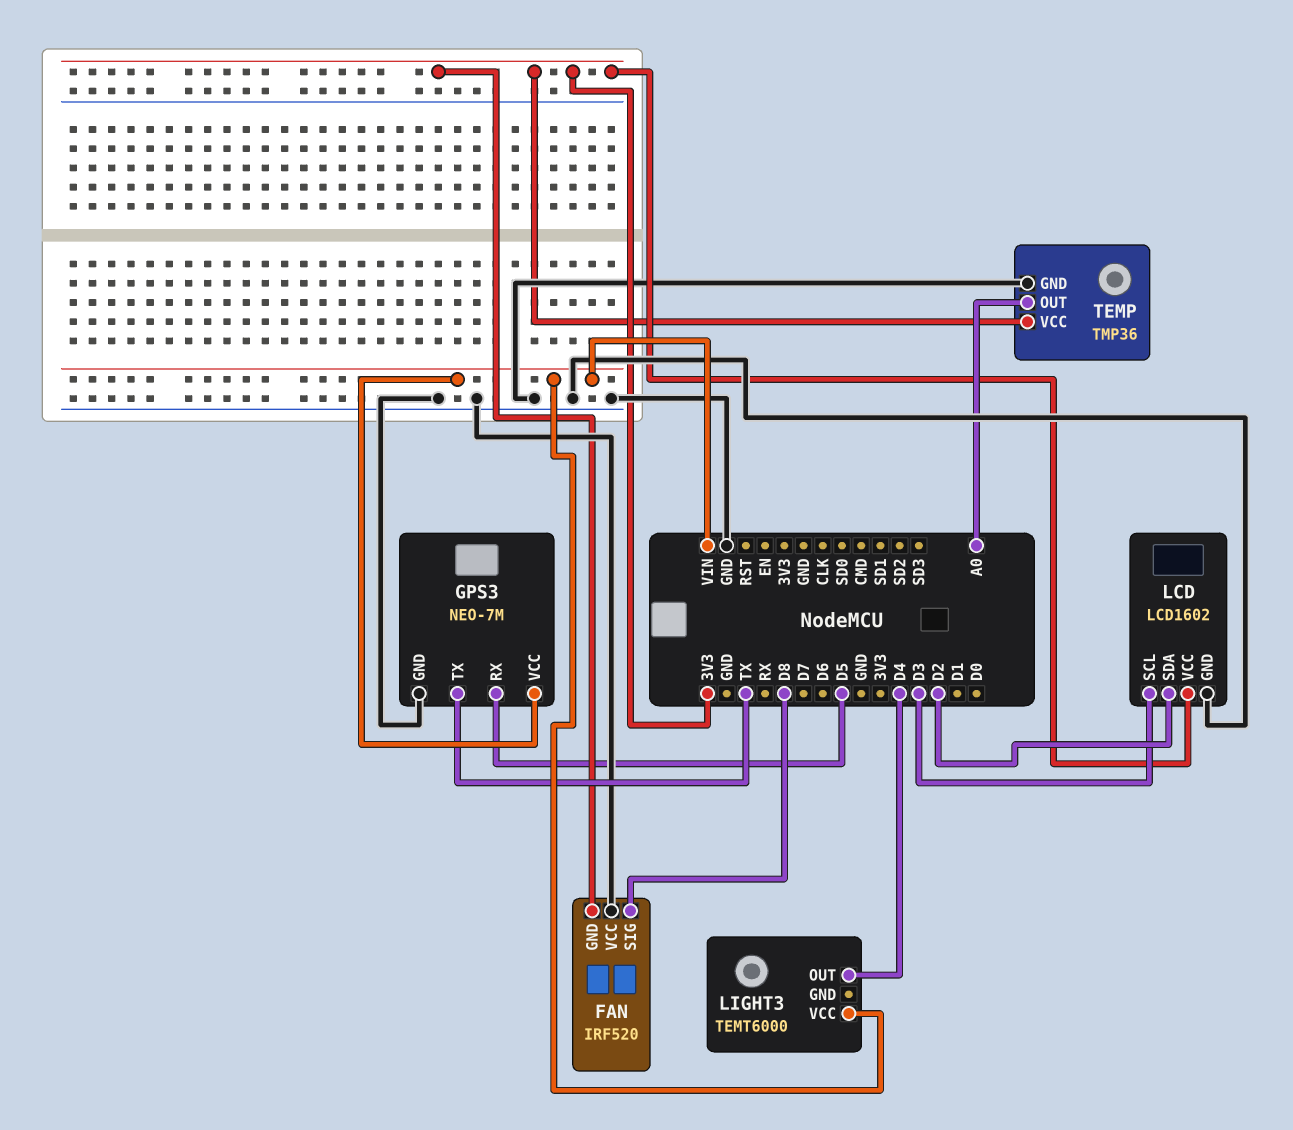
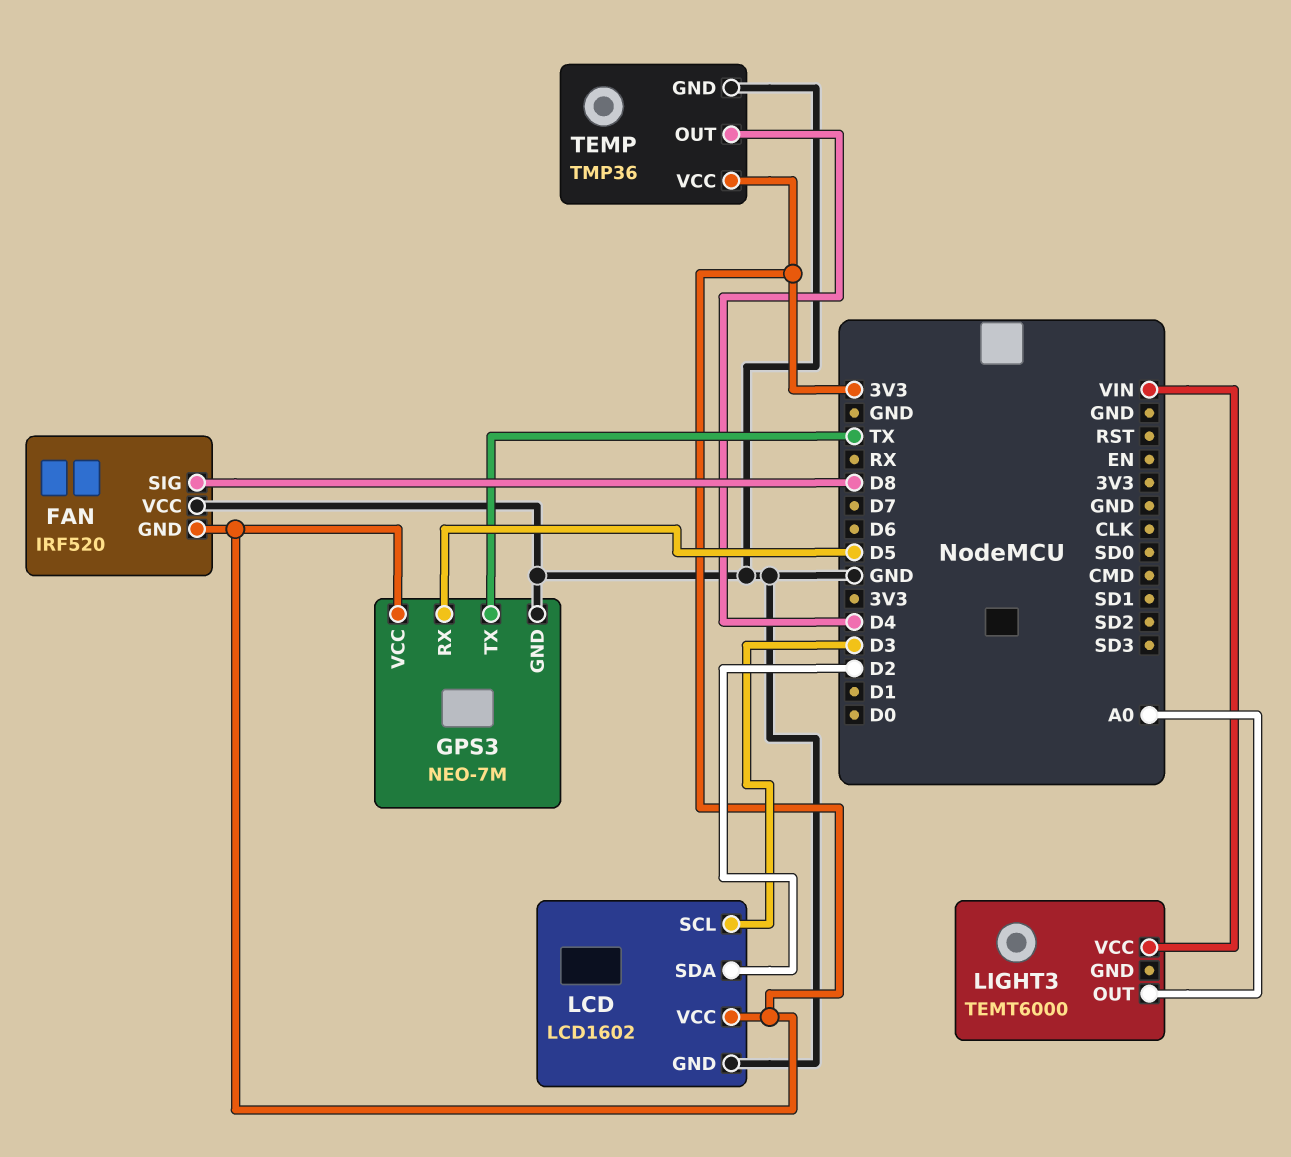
GPS3 pin VCC: VIN -> 3V3
LIGHT3 pin OUT: D4 -> A0
TEMP pin OUT: A0 -> D4

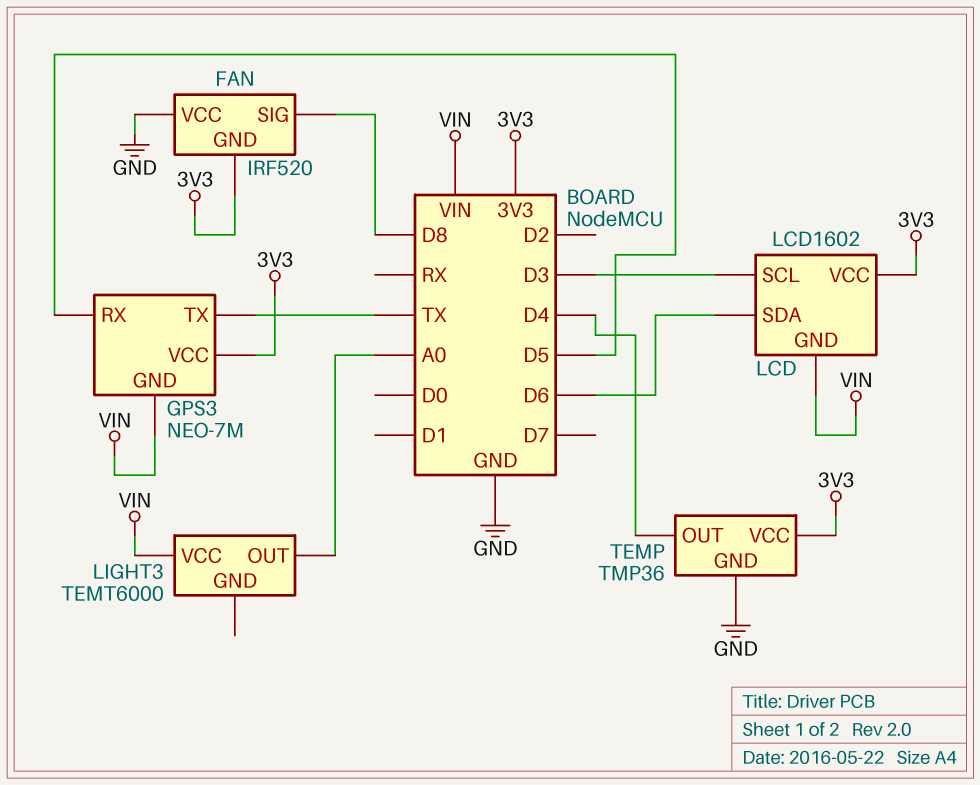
GPS3 pin GND: GND -> VIN
LCD pin GND: GND -> VIN
LCD pin SDA: D2 -> D6

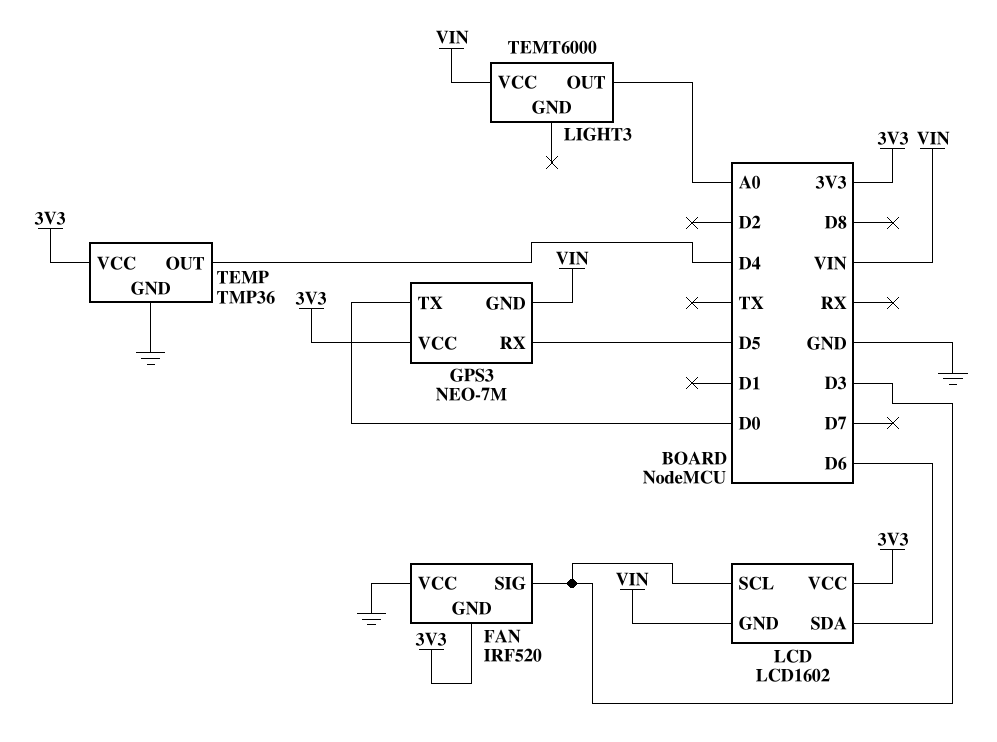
FAN pin SIG: D8 -> D3
GPS3 pin TX: TX -> D0

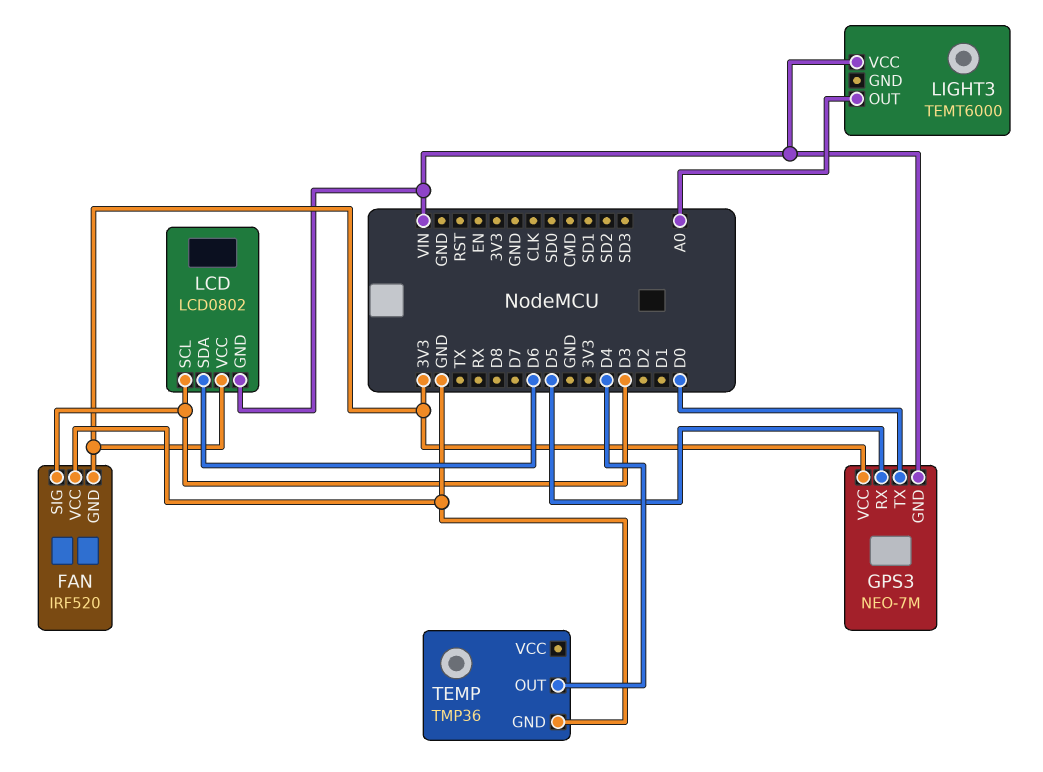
LCD: LCD1602 -> LCD0802
TEMP pin VCC: 3V3 -> none

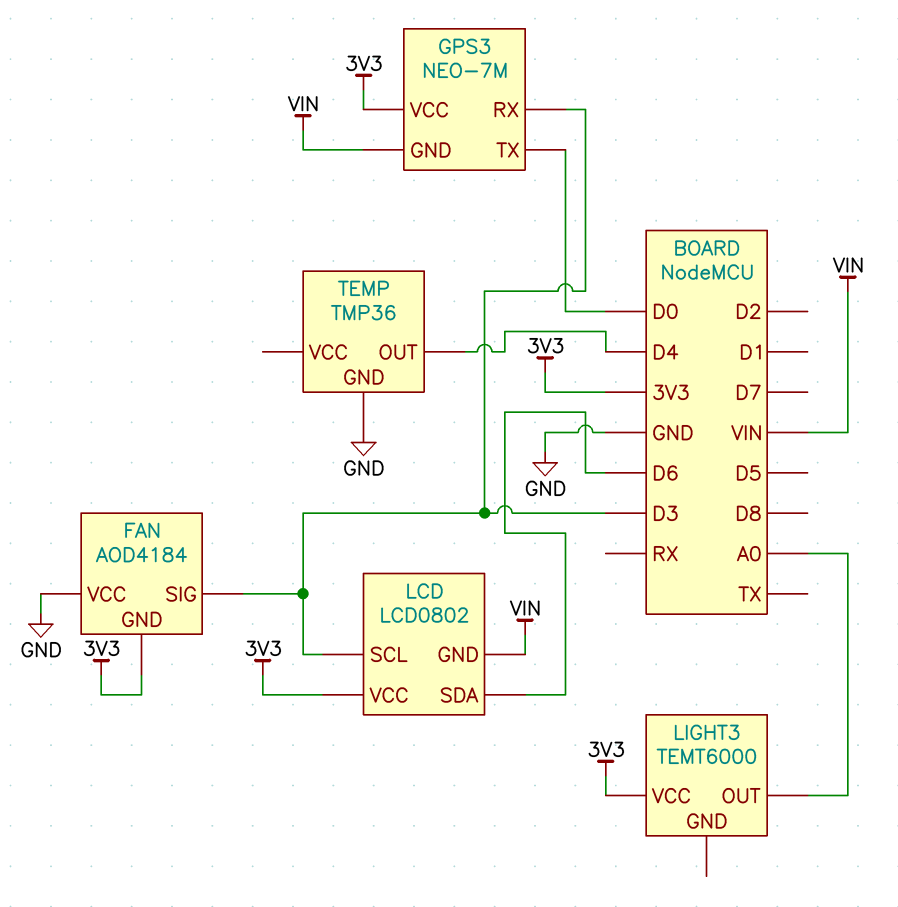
FAN: IRF520 -> AOD4184
GPS3 pin RX: D5 -> D3
LIGHT3 pin VCC: VIN -> 3V3

